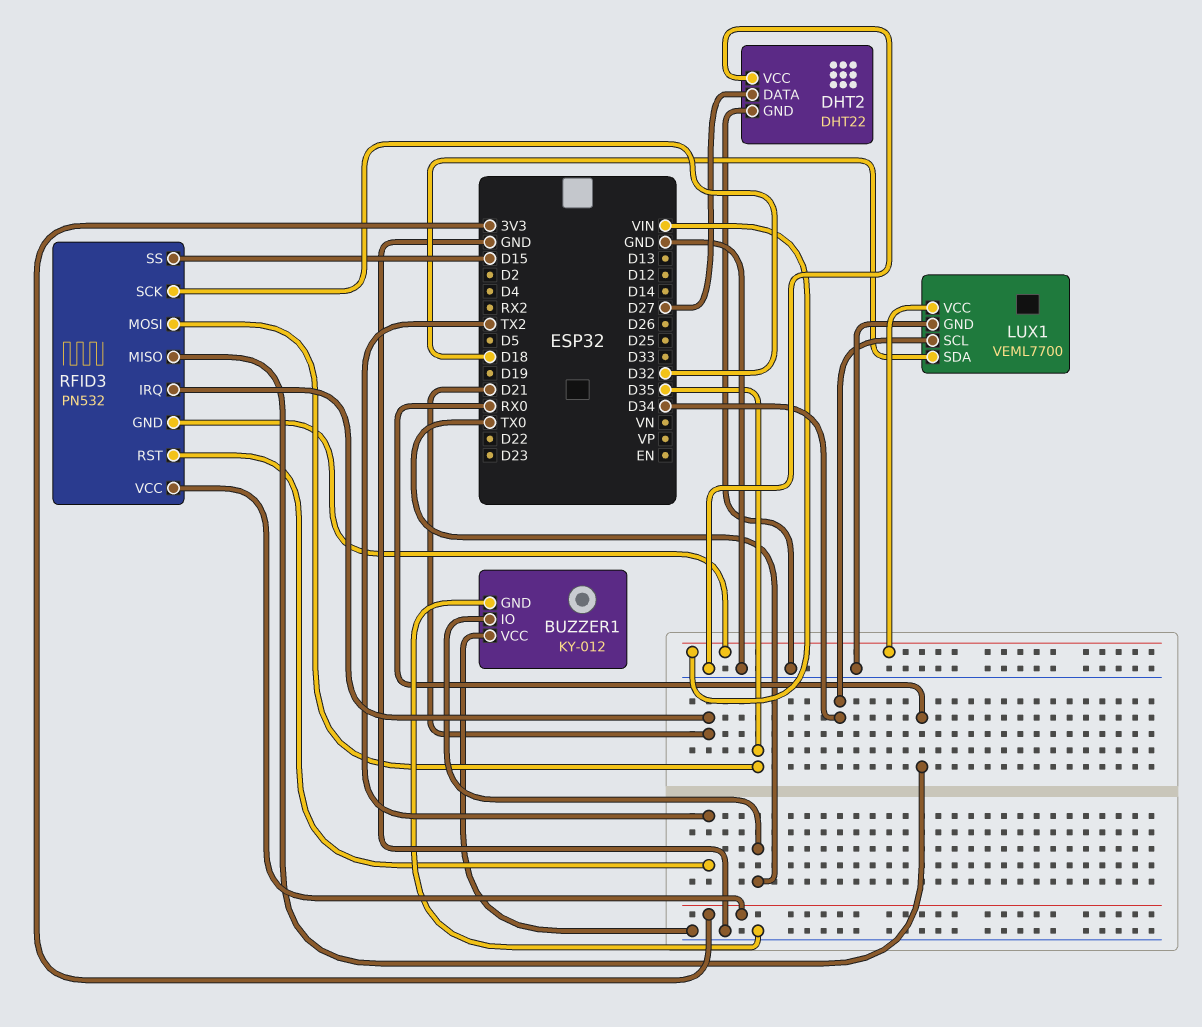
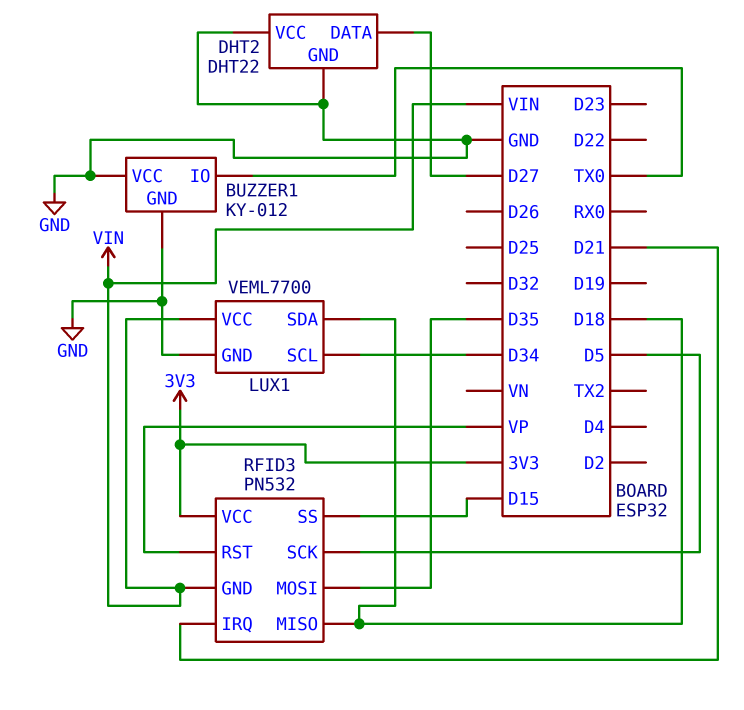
RFID3 pin MISO: RX0 -> D18
RFID3 pin RST: TX2 -> VP
RFID3 pin SCK: D32 -> D5

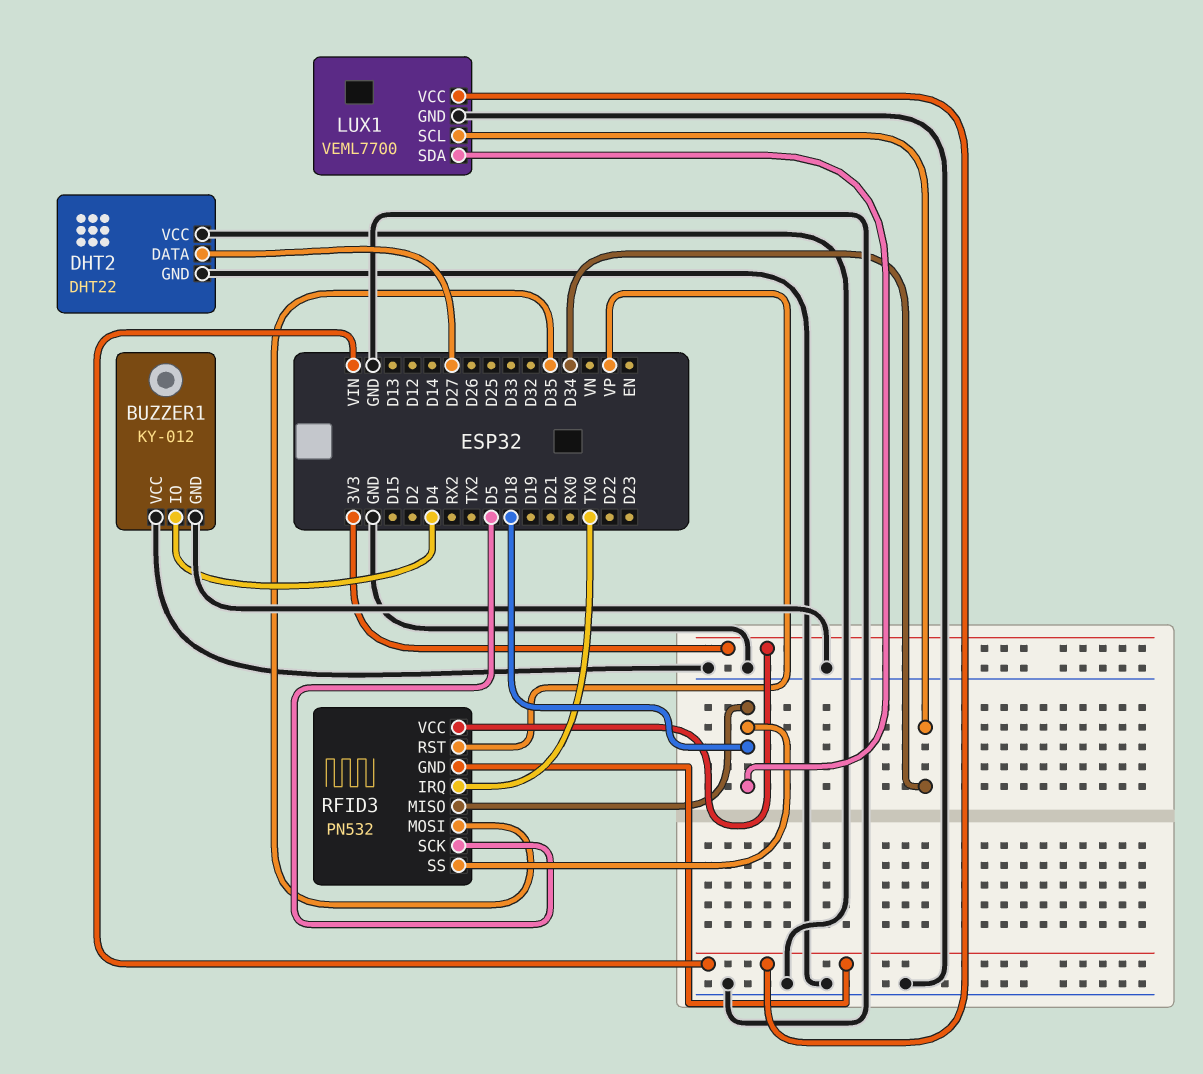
BUZZER1 pin IO: TX0 -> D4
RFID3 pin IRQ: D21 -> TX0
RFID3 pin SS: D15 -> D18

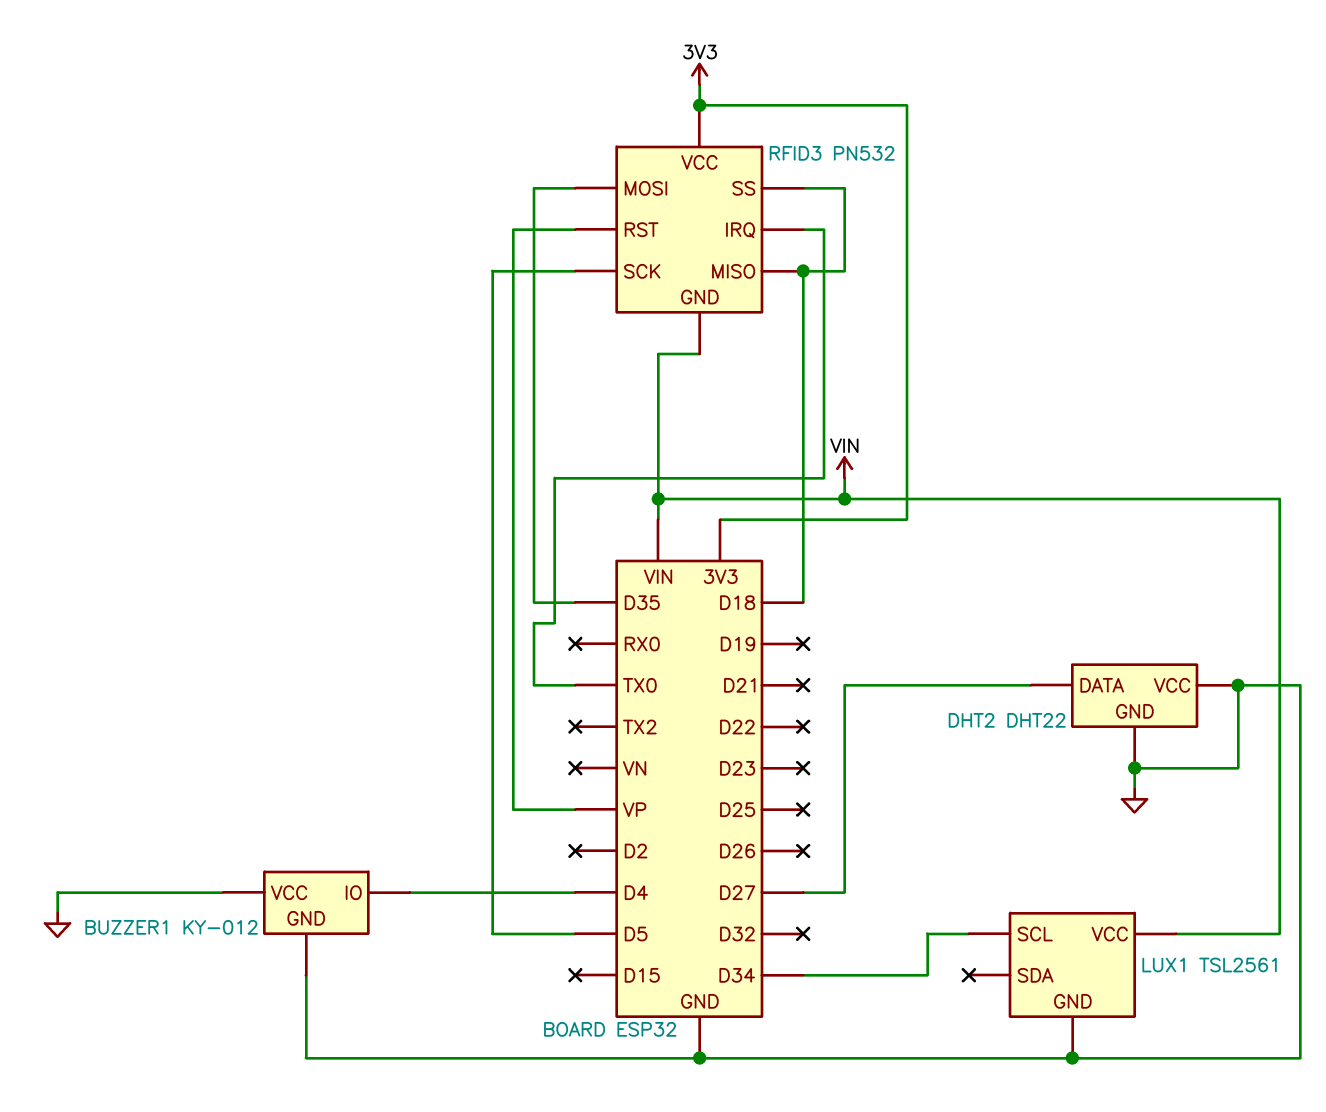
LUX1: VEML7700 -> TSL2561
LUX1 pin SDA: D18 -> none

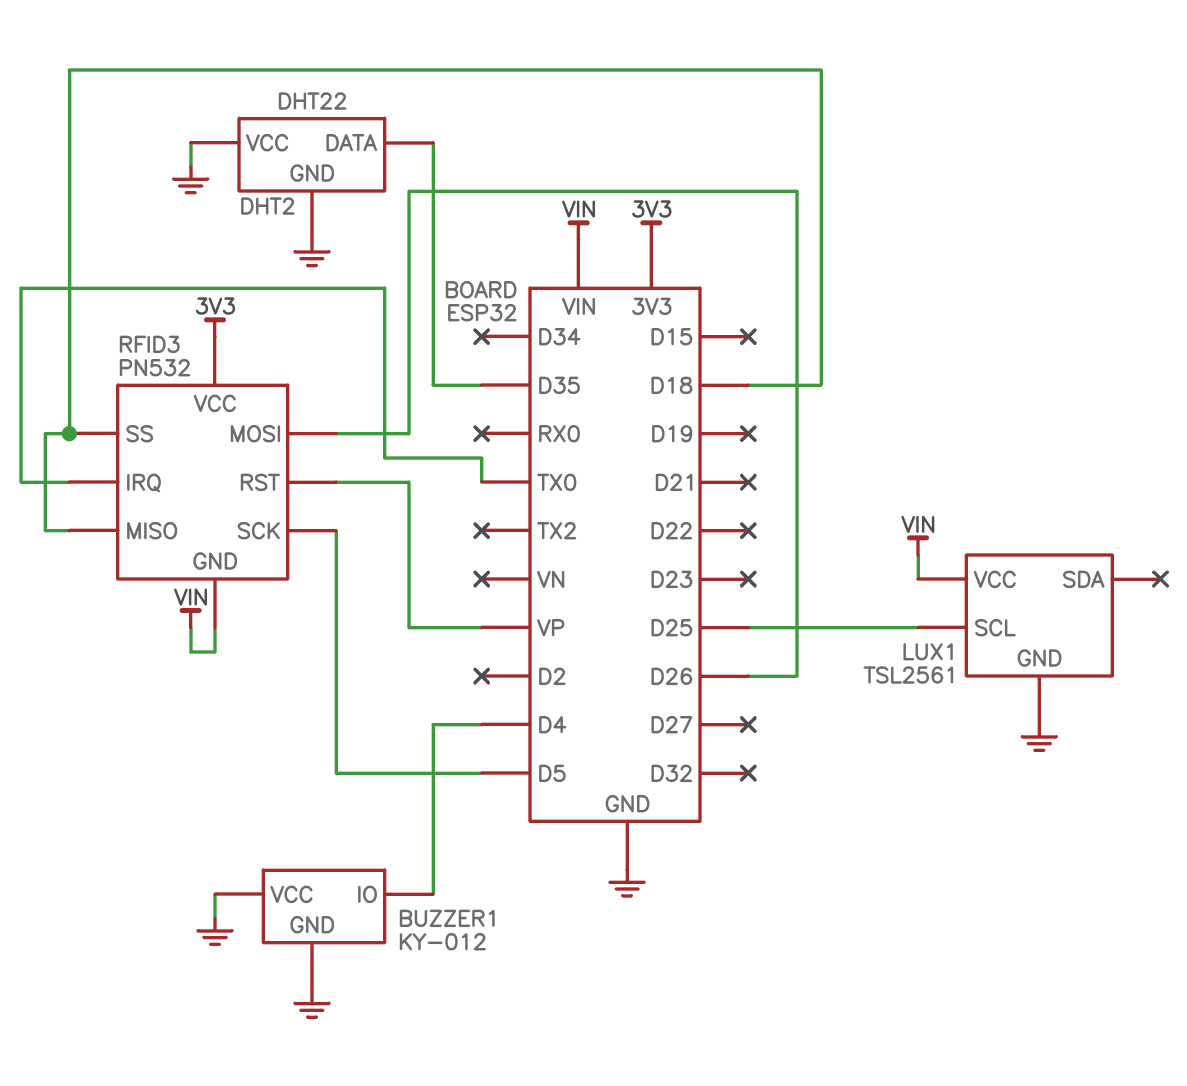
DHT2 pin DATA: D27 -> D35
LUX1 pin SCL: D34 -> D25
RFID3 pin MOSI: D35 -> D26

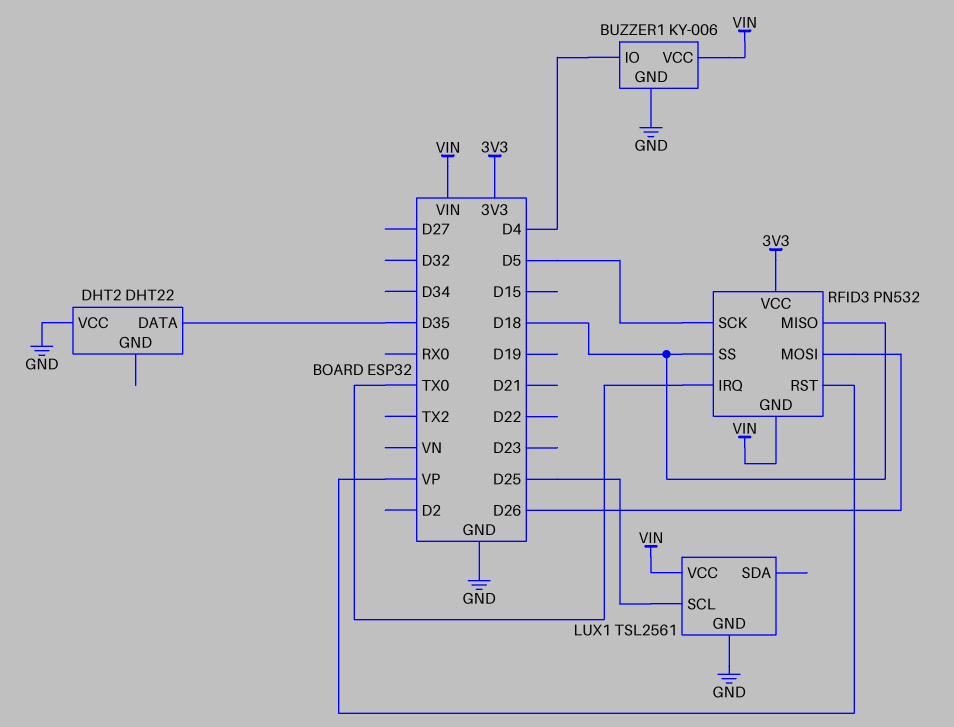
BUZZER1: KY-012 -> KY-006
BUZZER1 pin VCC: GND -> VIN
DHT2 pin GND: GND -> none

